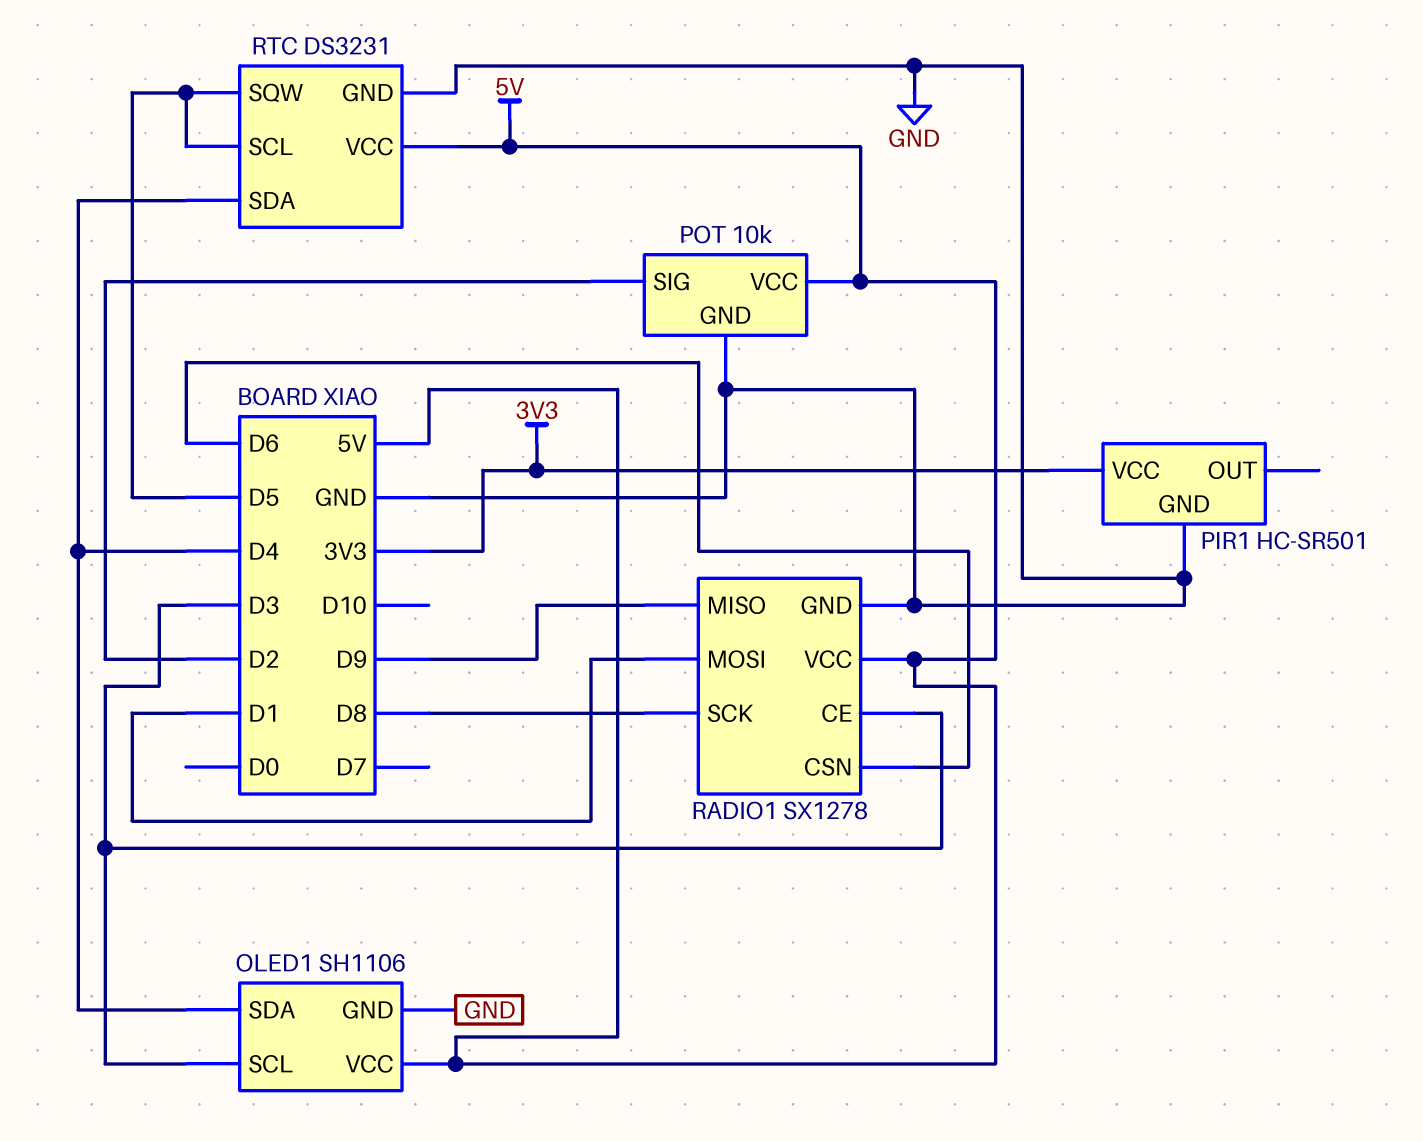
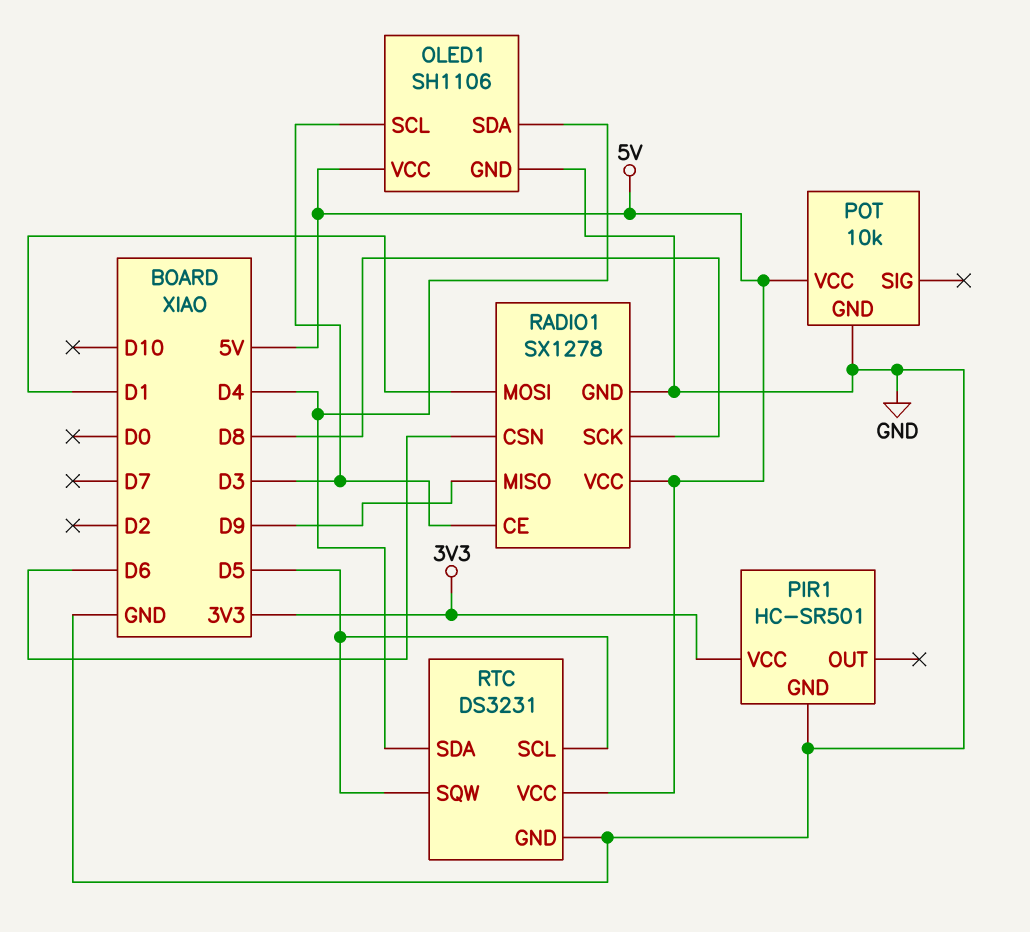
POT pin SIG: D2 -> none

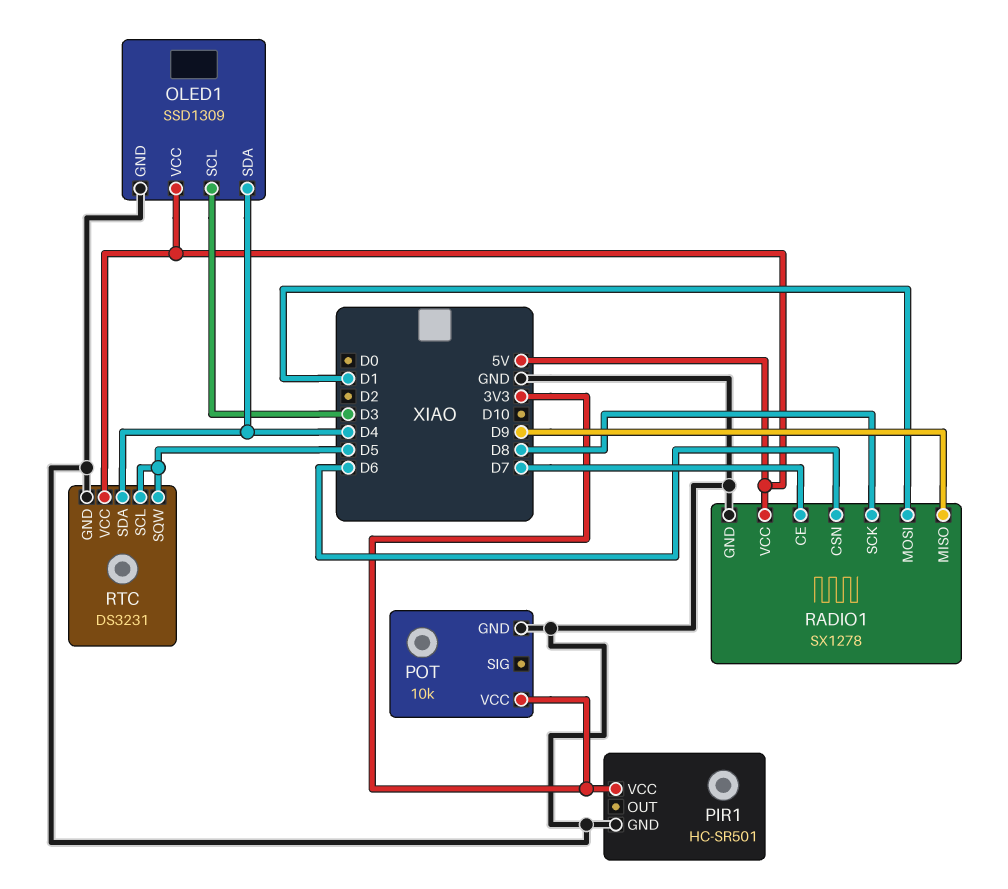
OLED1: SH1106 -> SSD1309
POT pin VCC: 5V -> 3V3
RADIO1 pin CE: D3 -> D7

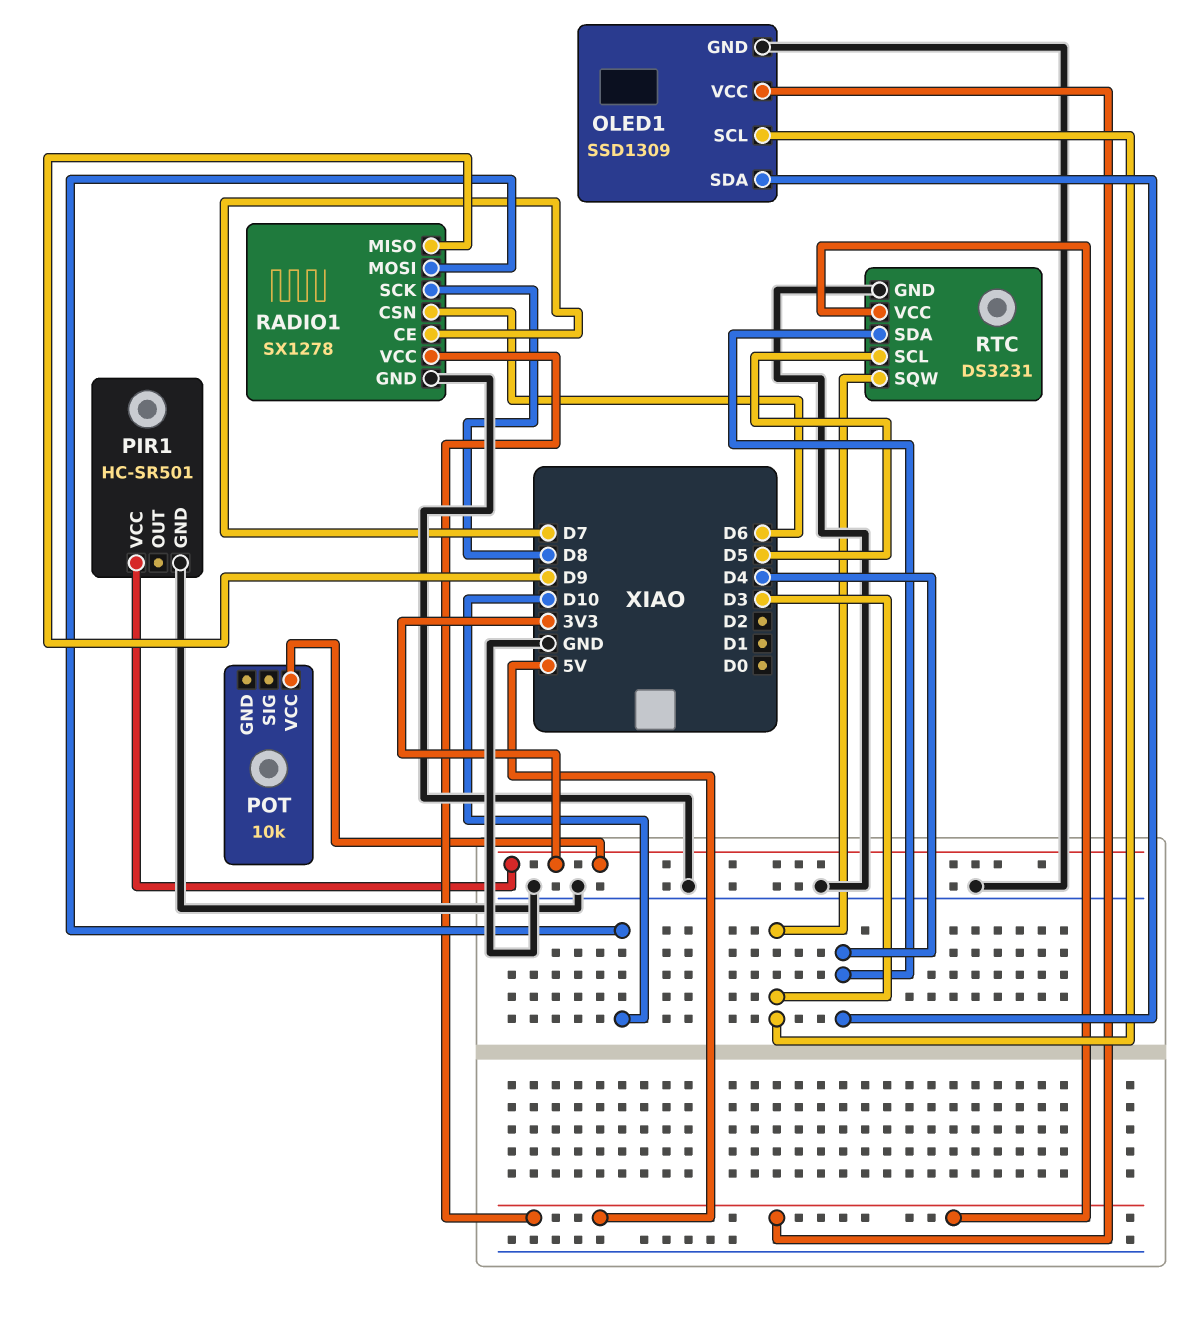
POT pin GND: GND -> none
RADIO1 pin MOSI: D1 -> D10
RTC pin SQW: D5 -> D3

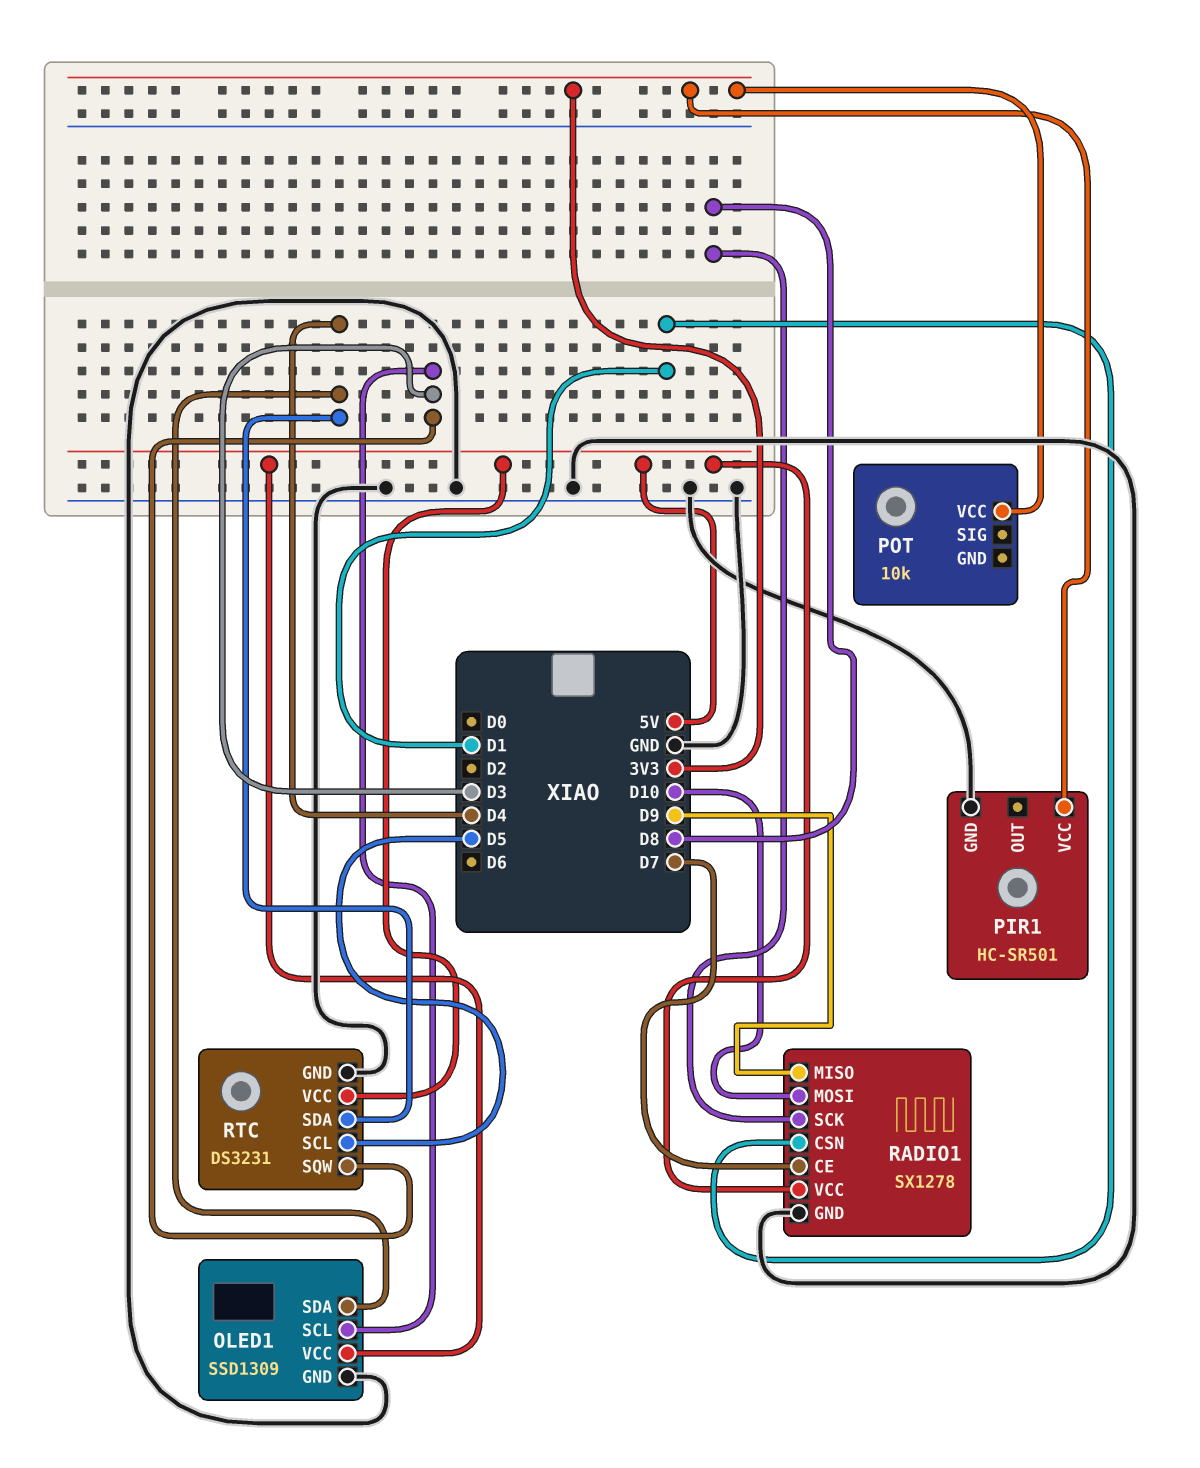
RADIO1 pin CSN: D6 -> D1

